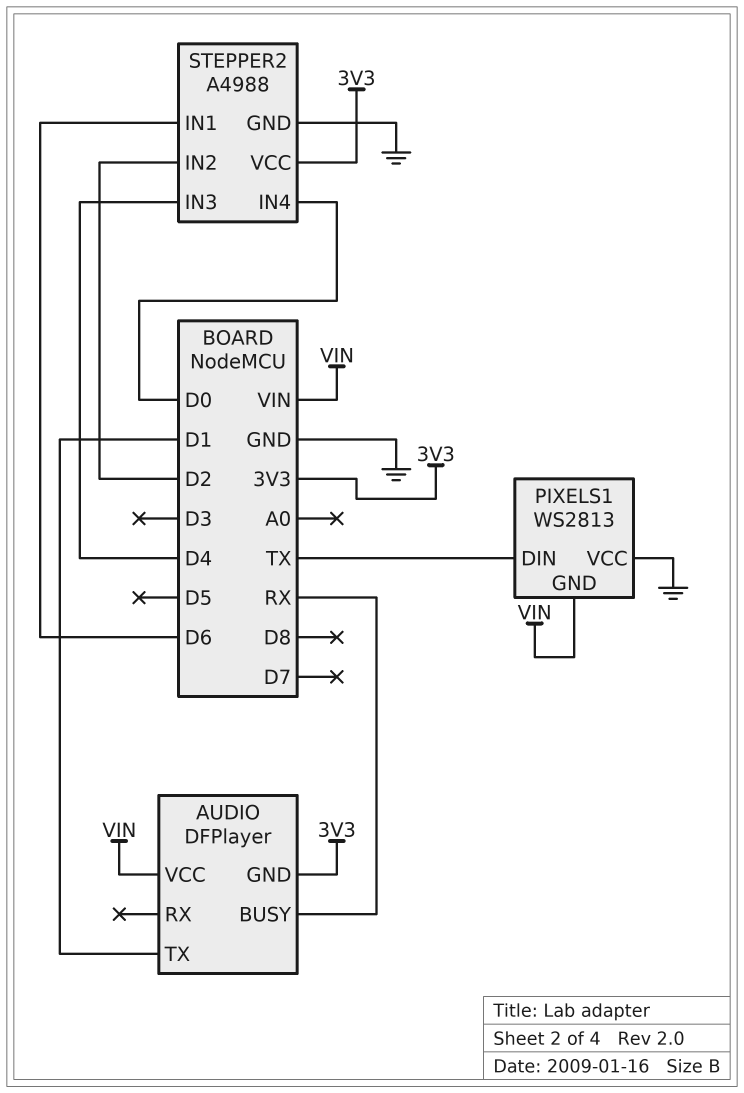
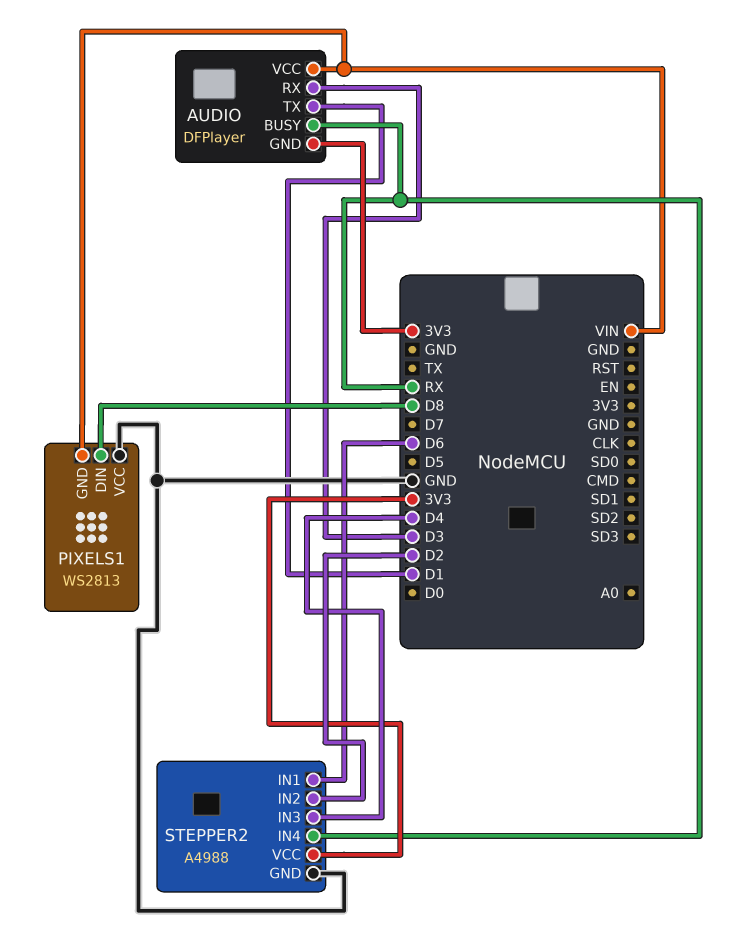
AUDIO pin RX: none -> D3
PIXELS1 pin DIN: TX -> D8
STEPPER2 pin IN4: D0 -> RX

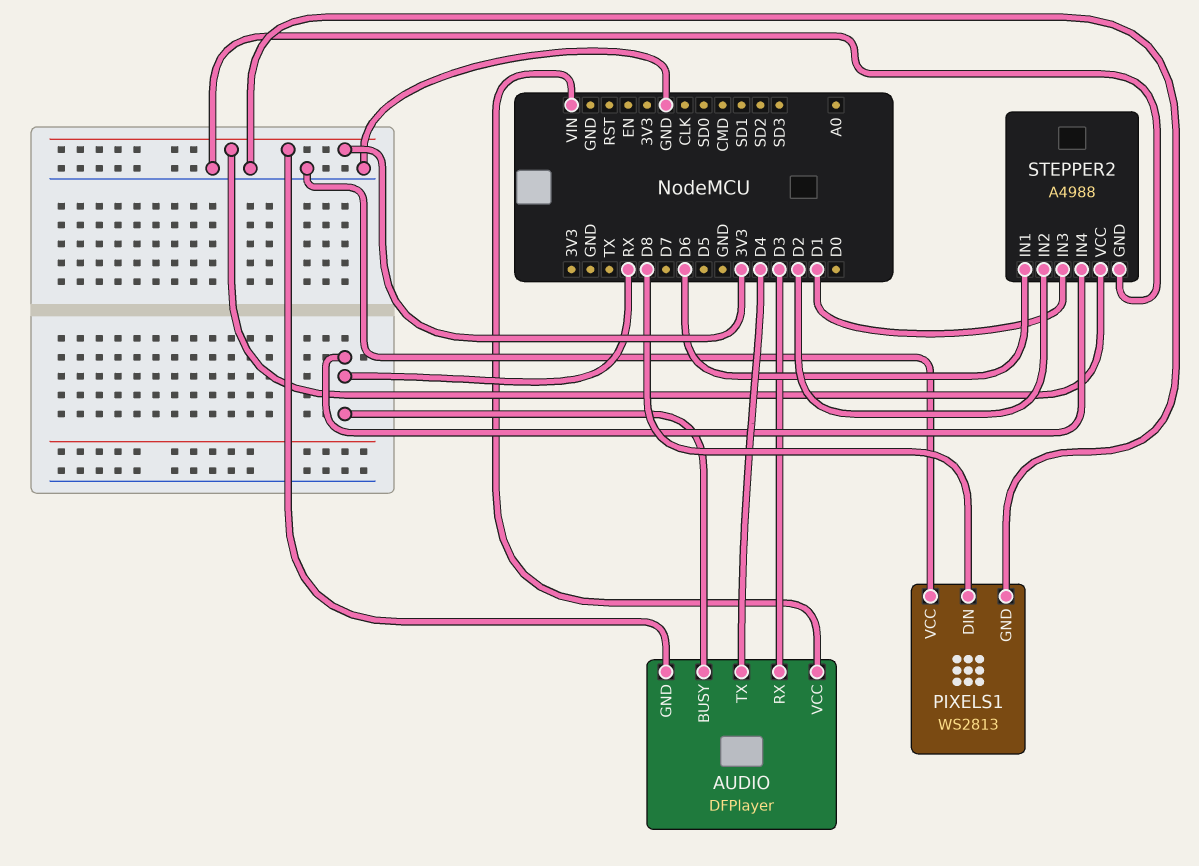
AUDIO pin TX: D1 -> D4
PIXELS1 pin GND: VIN -> GND
STEPPER2 pin IN3: D4 -> D1

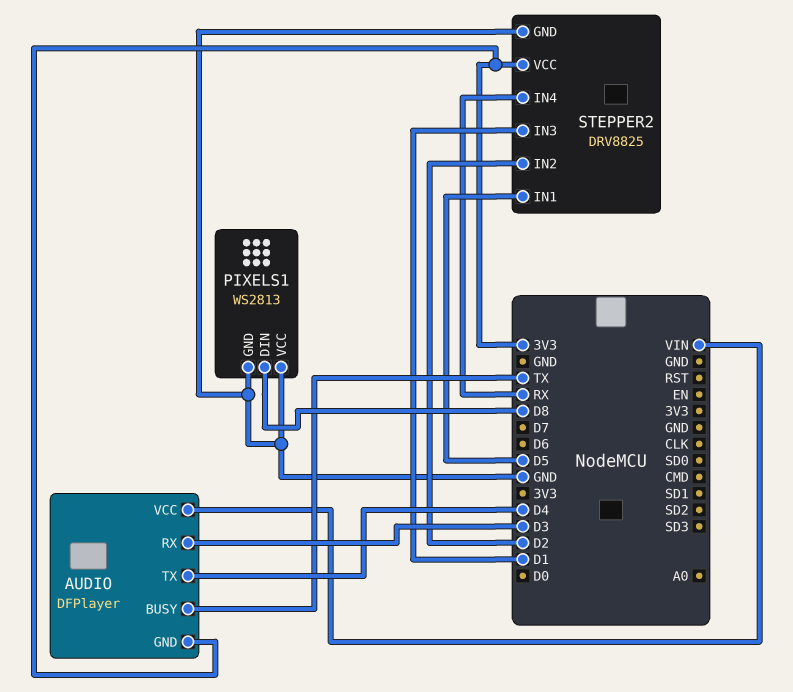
AUDIO pin BUSY: RX -> TX
STEPPER2: A4988 -> DRV8825
STEPPER2 pin IN1: D6 -> D5

